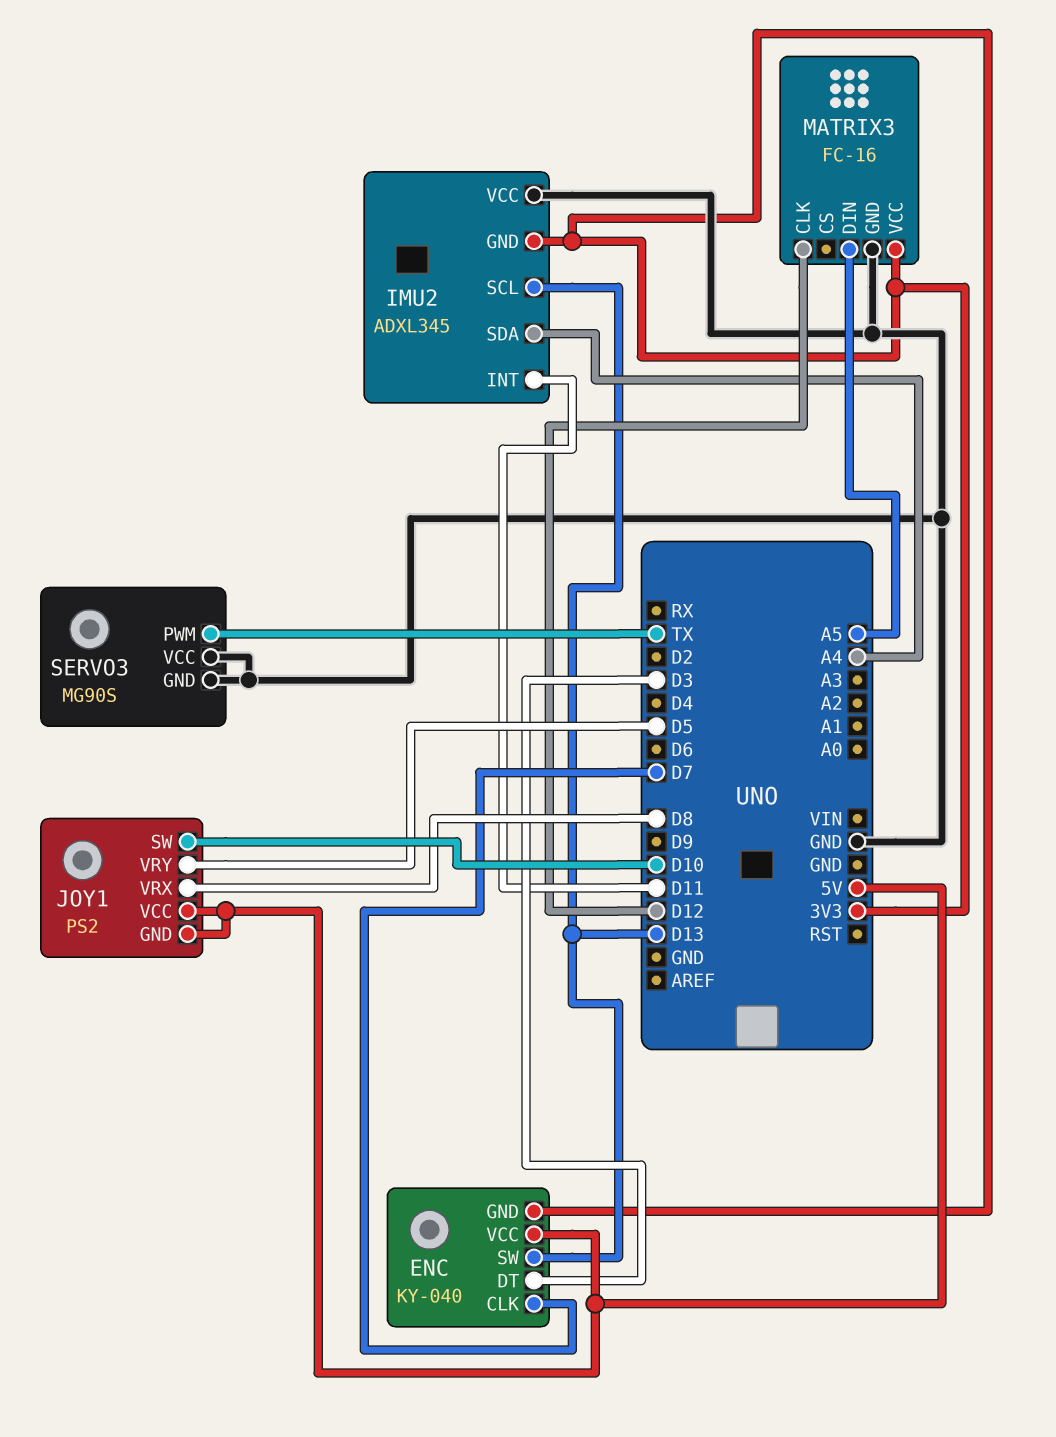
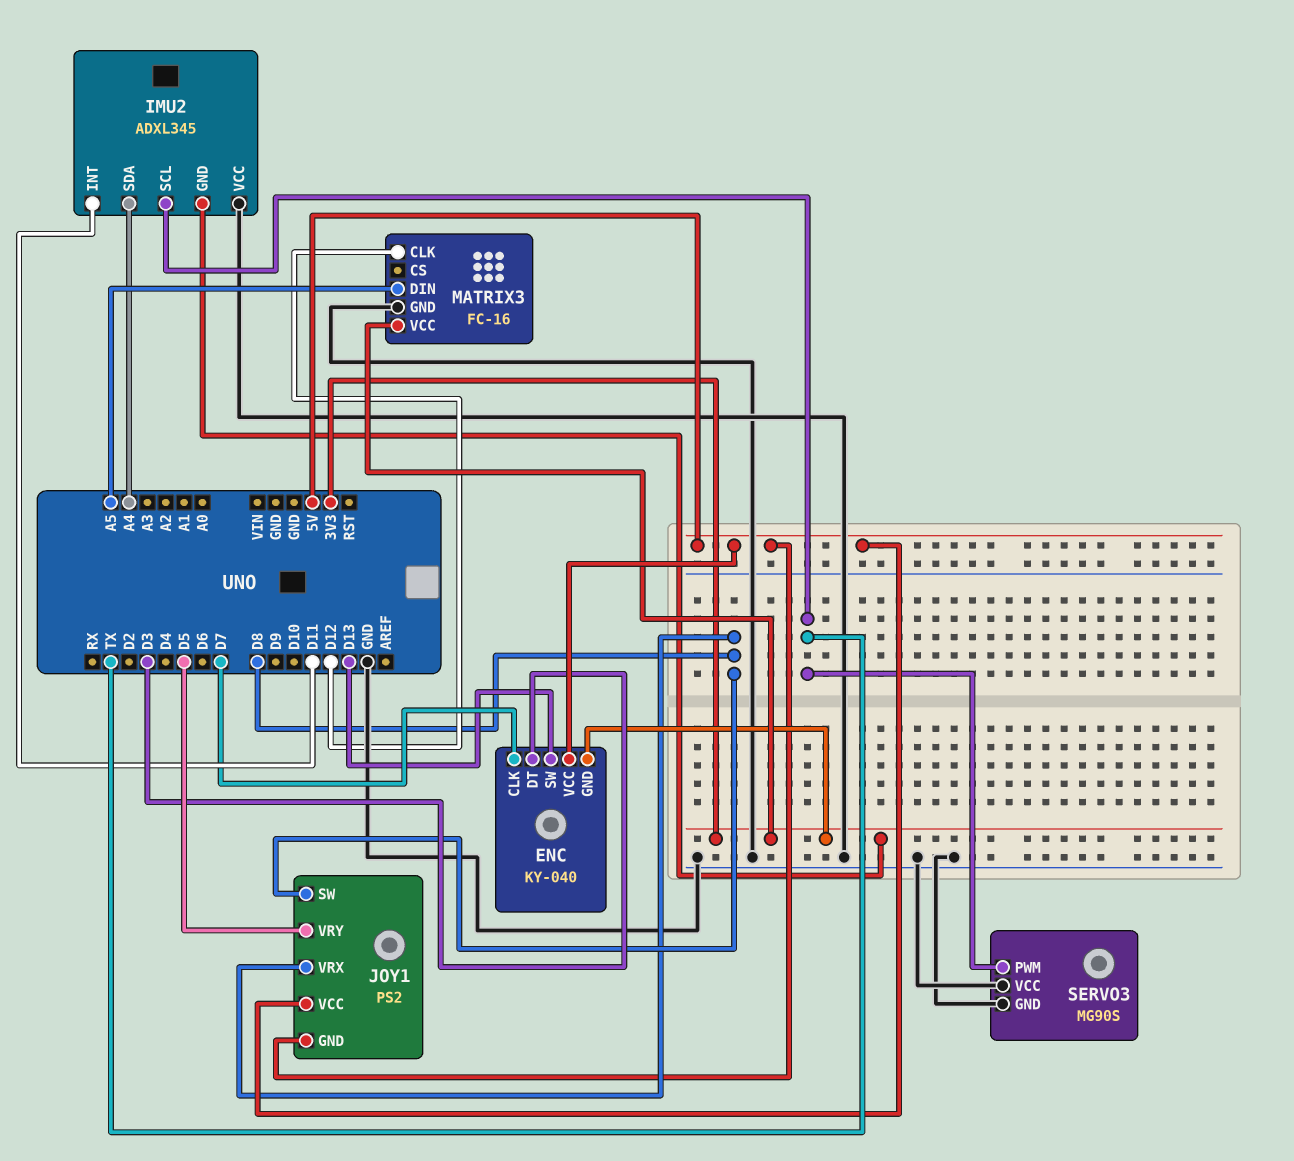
IMU2 pin SCL: D13 -> TX
JOY1 pin SW: D10 -> D8

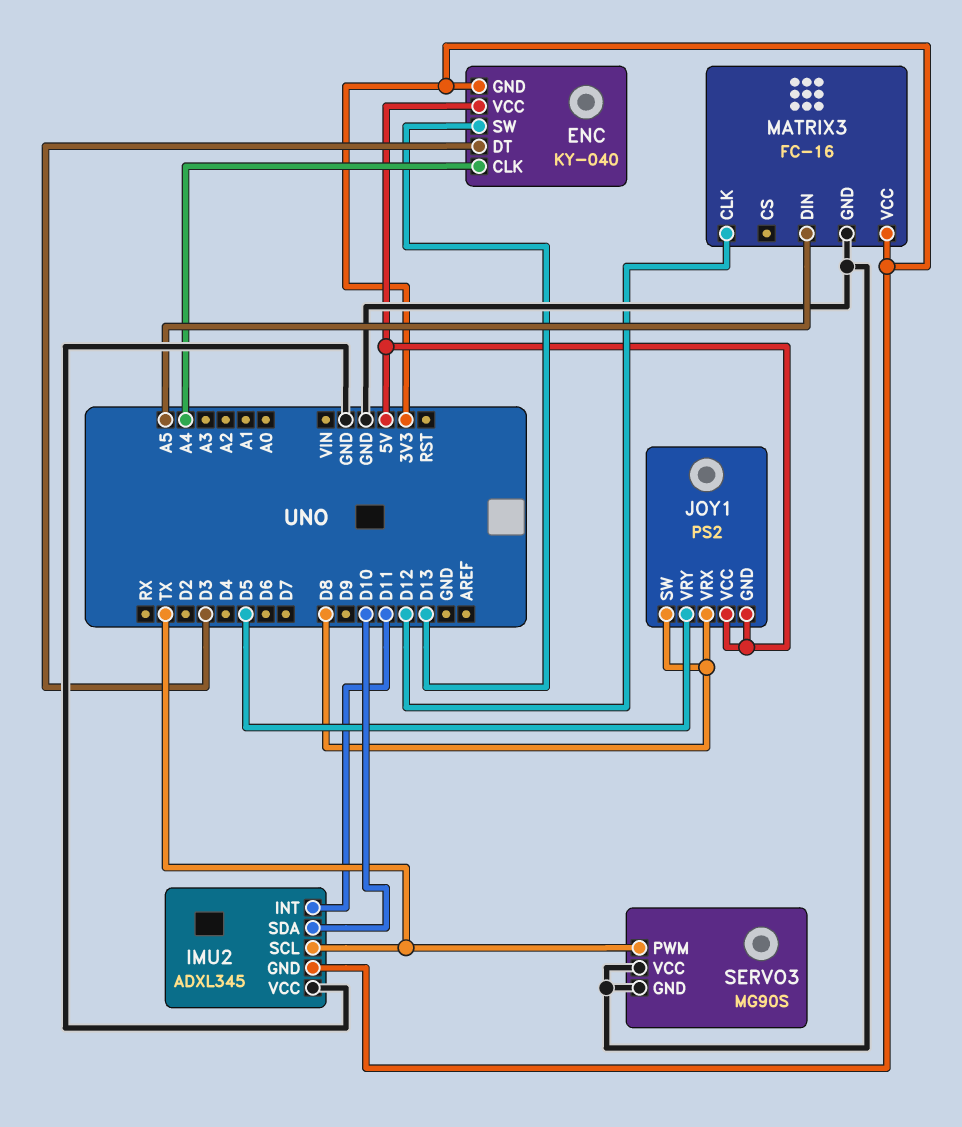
ENC pin CLK: D7 -> A4
IMU2 pin SDA: A4 -> D10

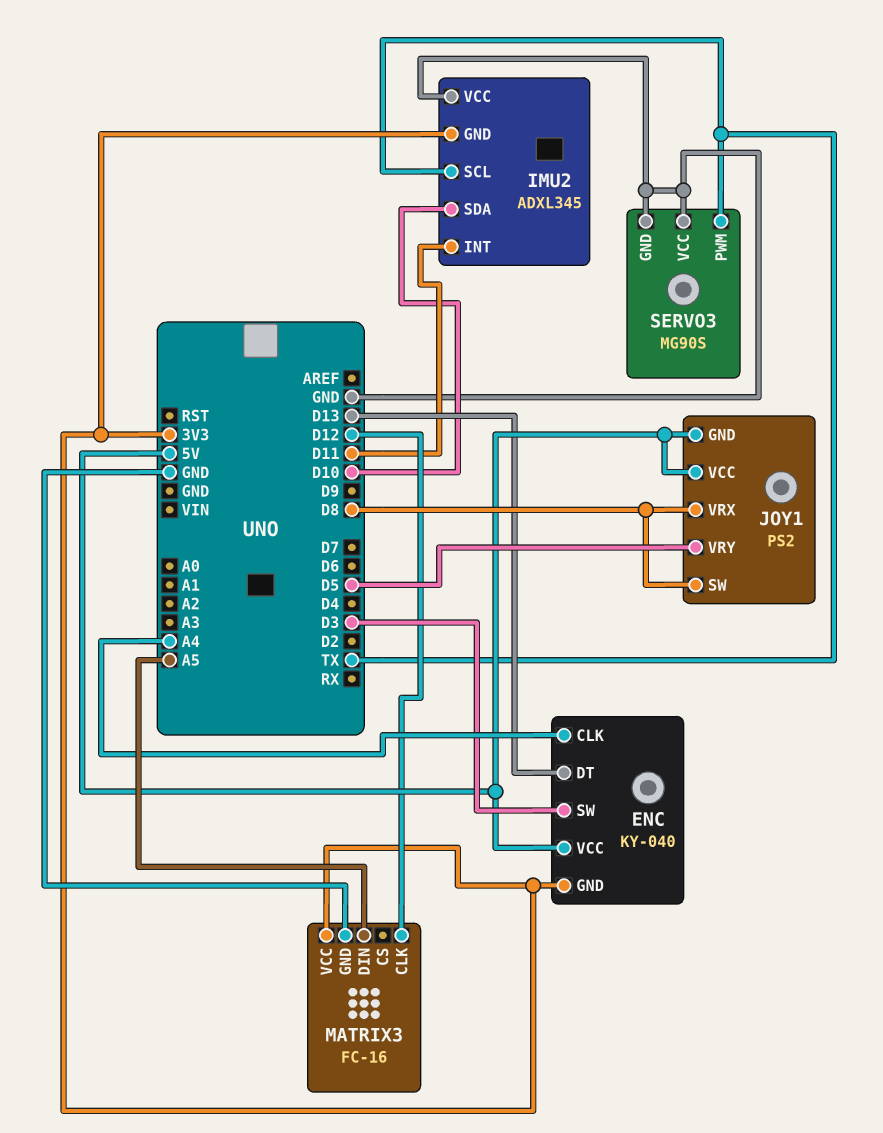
ENC pin DT: D3 -> D13
ENC pin SW: D13 -> D3

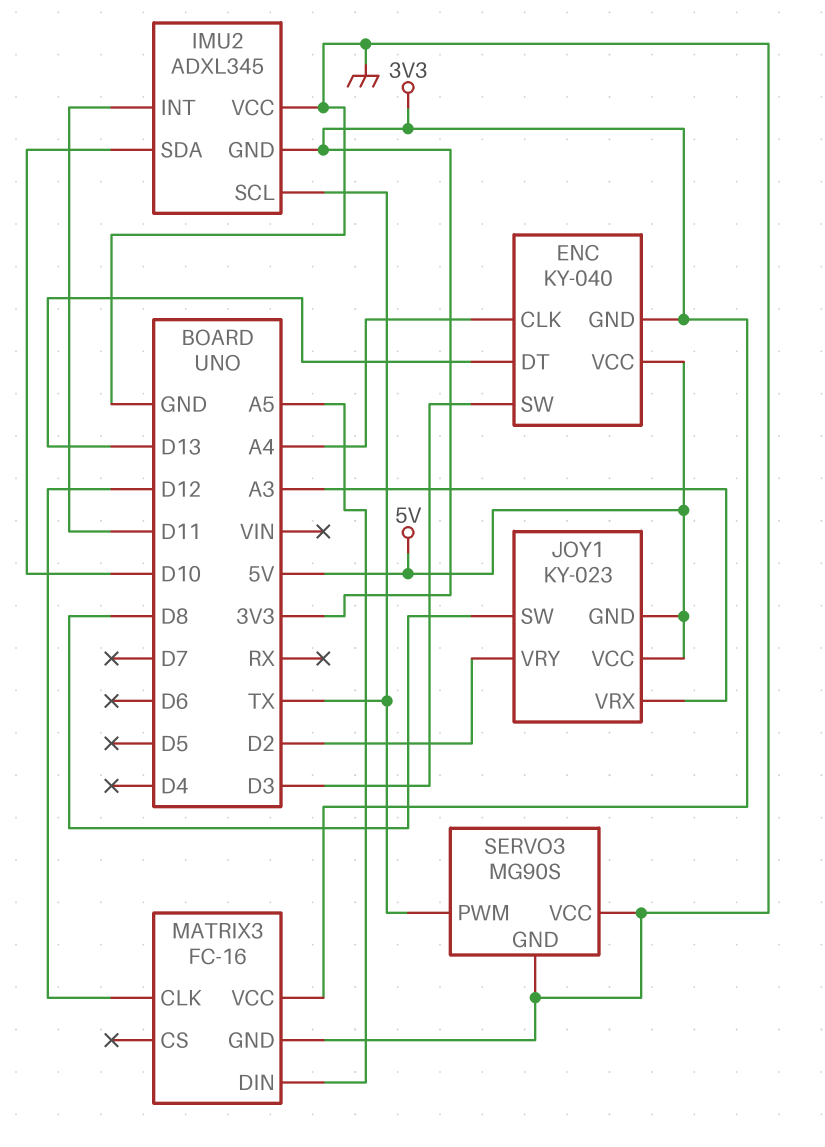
JOY1: PS2 -> KY-023
JOY1 pin VRX: D8 -> A3
JOY1 pin VRY: D5 -> D2

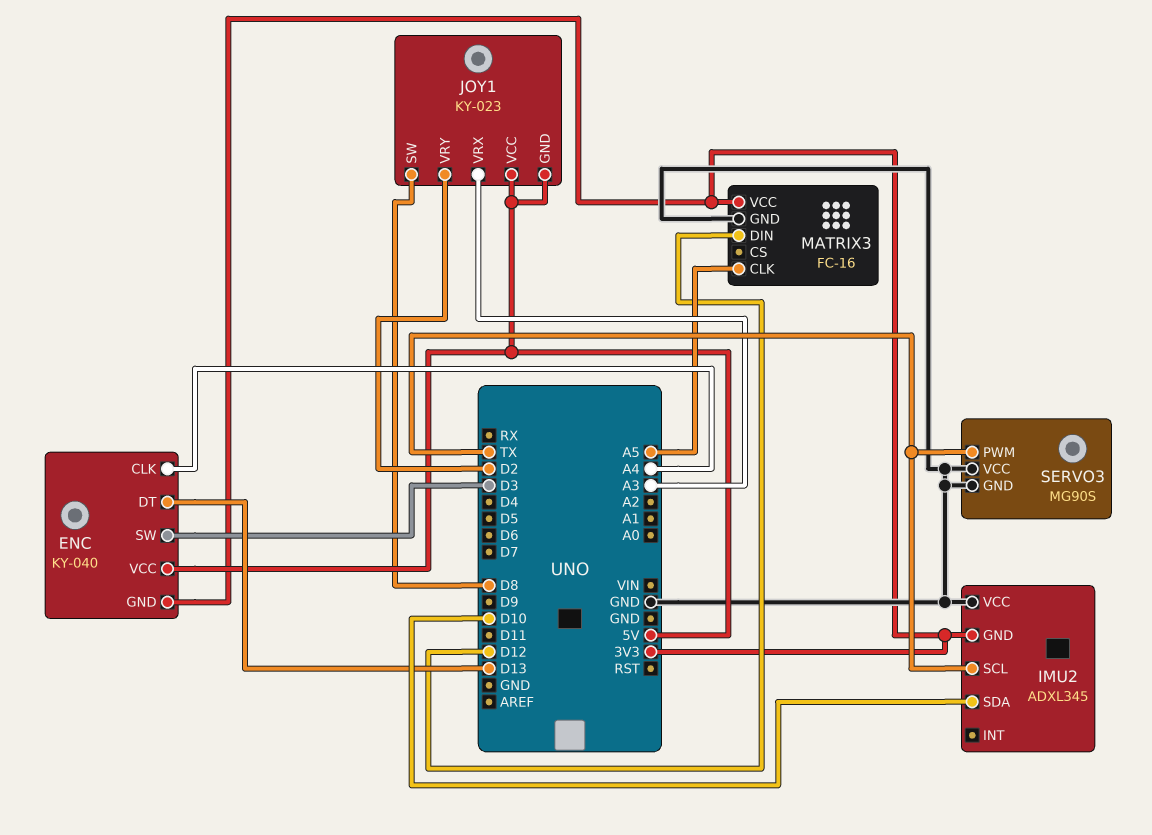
IMU2 pin INT: D11 -> none
MATRIX3 pin CLK: D12 -> A5
MATRIX3 pin DIN: A5 -> D12

